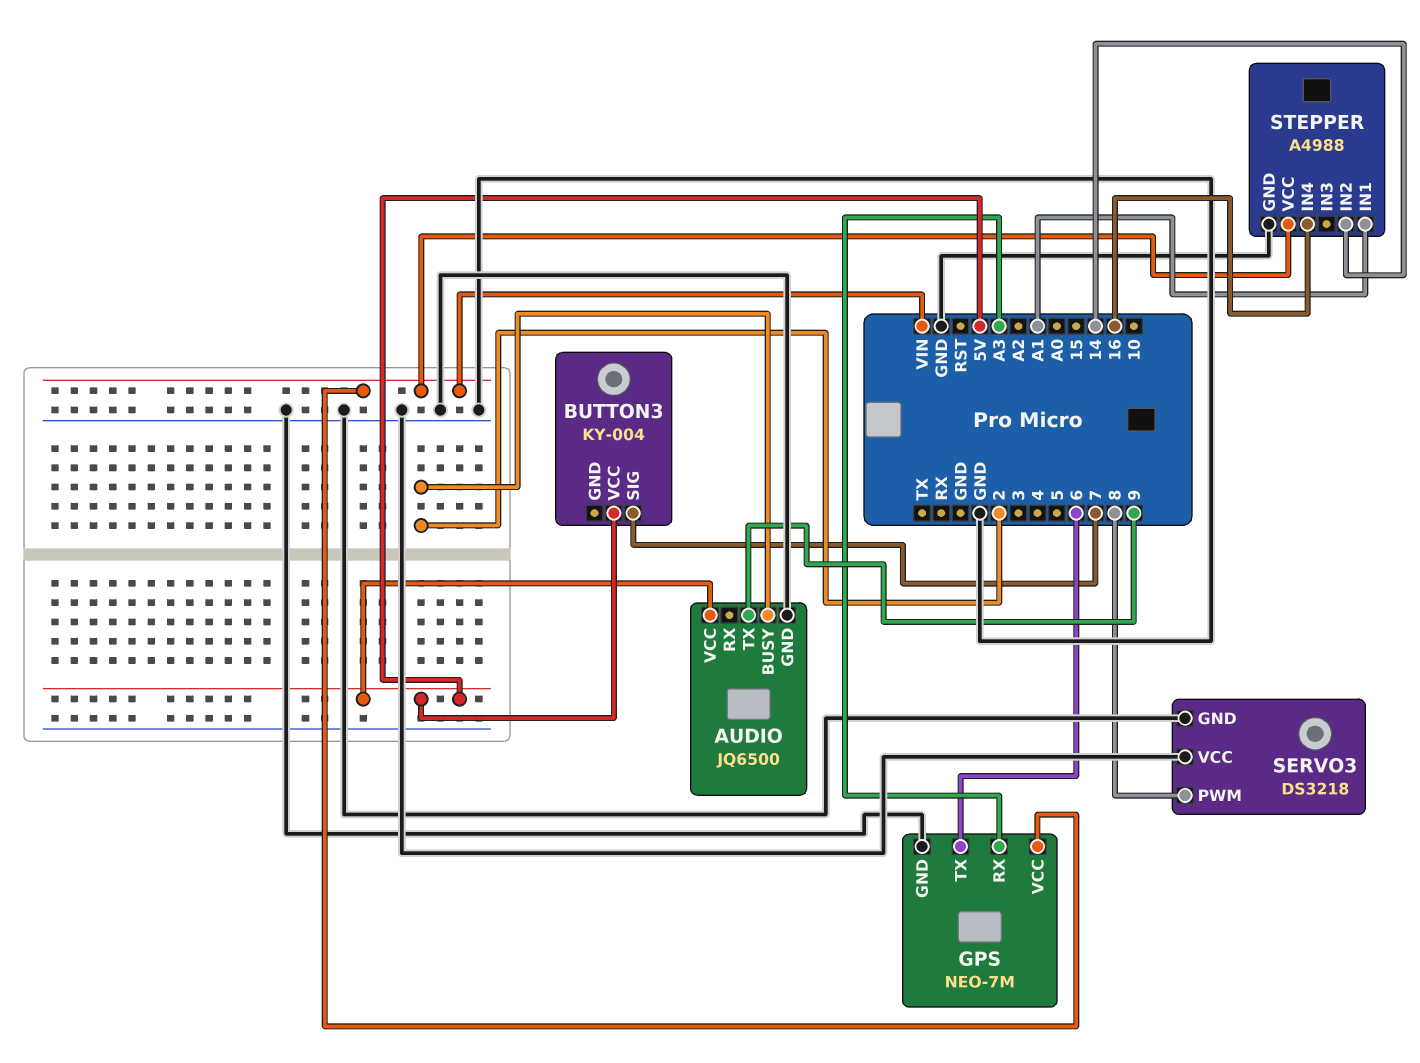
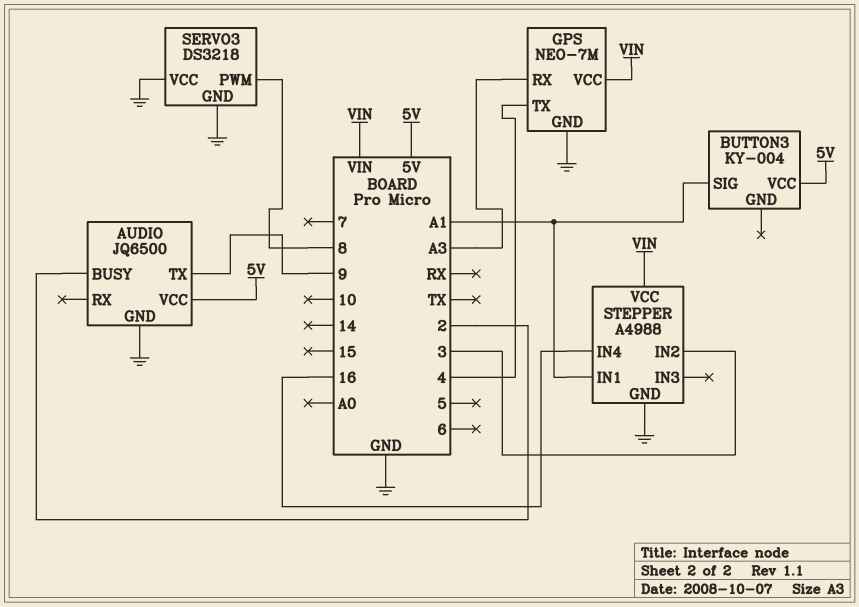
BUTTON3 pin SIG: 7 -> A1
GPS pin TX: 6 -> 4
STEPPER pin IN2: 14 -> 3

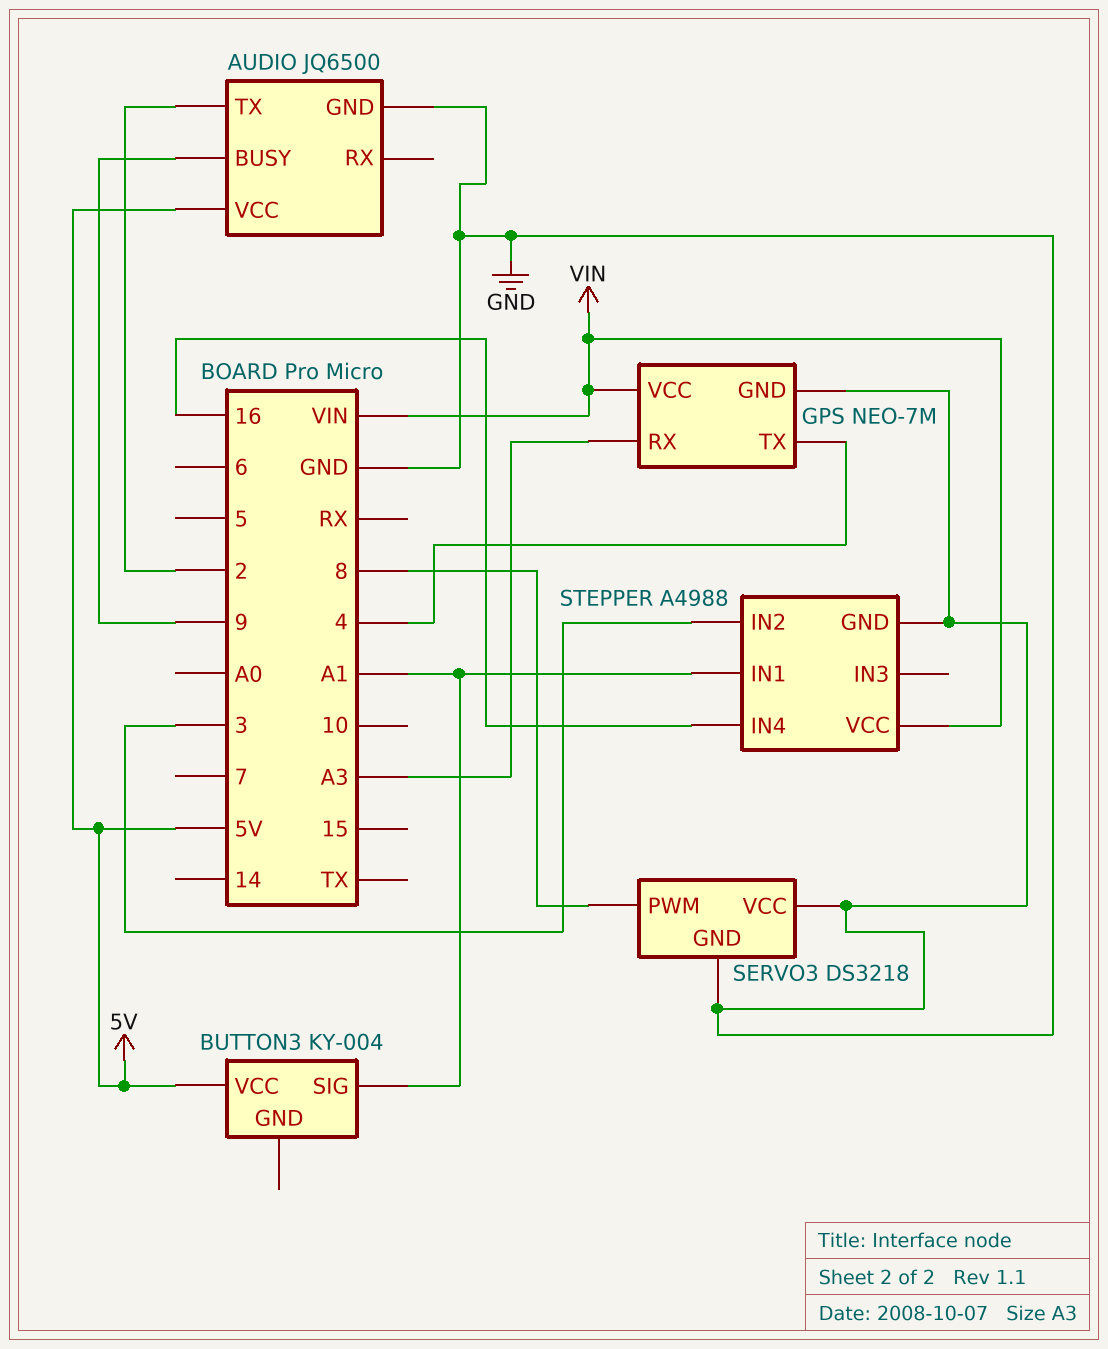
AUDIO pin BUSY: 2 -> 9
AUDIO pin TX: 9 -> 2

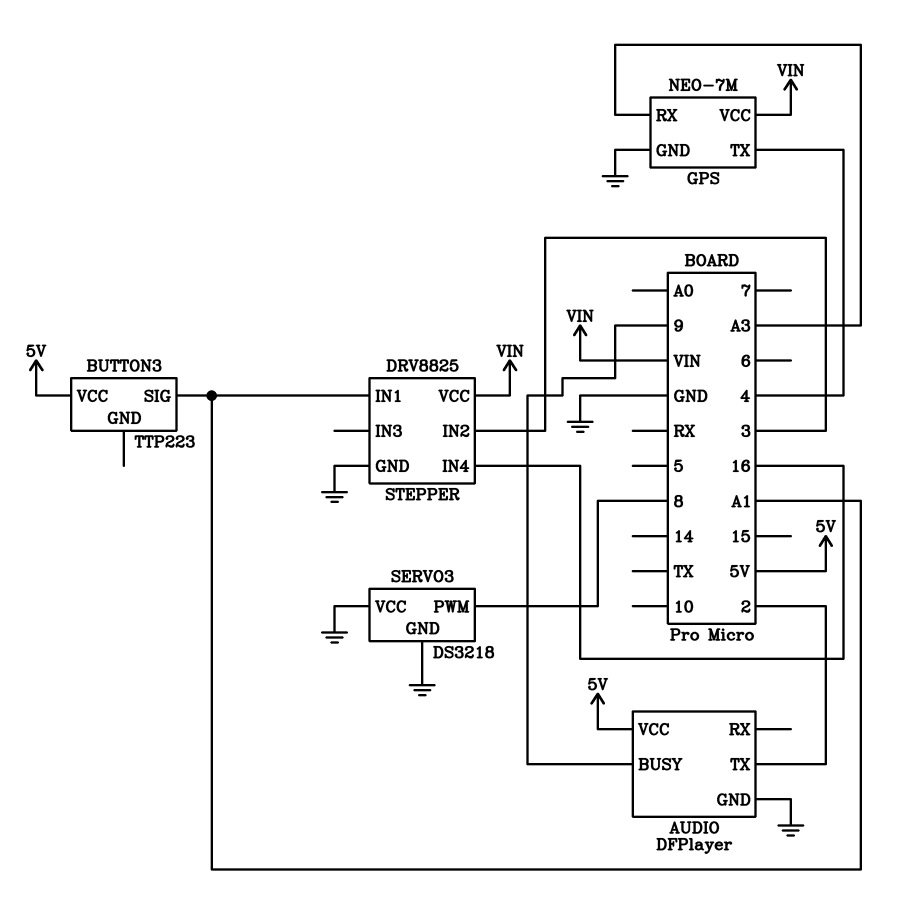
AUDIO: JQ6500 -> DFPlayer
BUTTON3: KY-004 -> TTP223
STEPPER: A4988 -> DRV8825

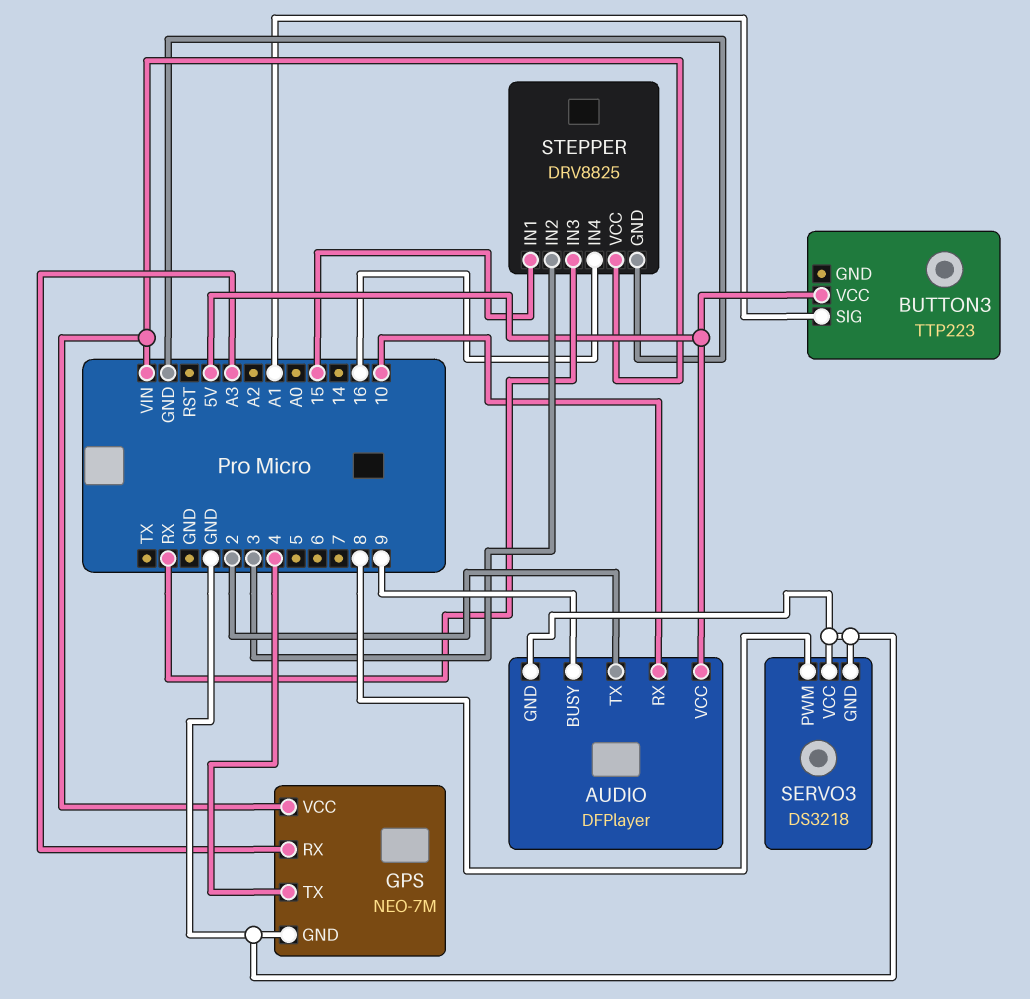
AUDIO pin RX: none -> 10
STEPPER pin IN1: A1 -> 15
STEPPER pin IN3: none -> RX

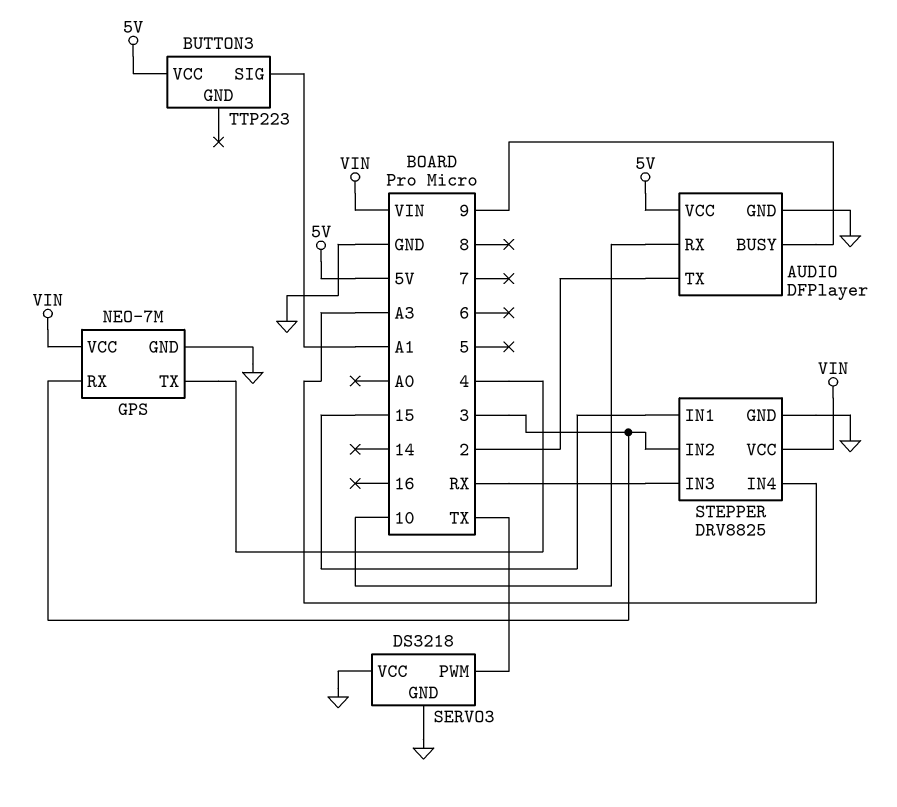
GPS pin RX: A3 -> 3
SERVO3 pin PWM: 8 -> TX
STEPPER pin IN4: 16 -> A3

